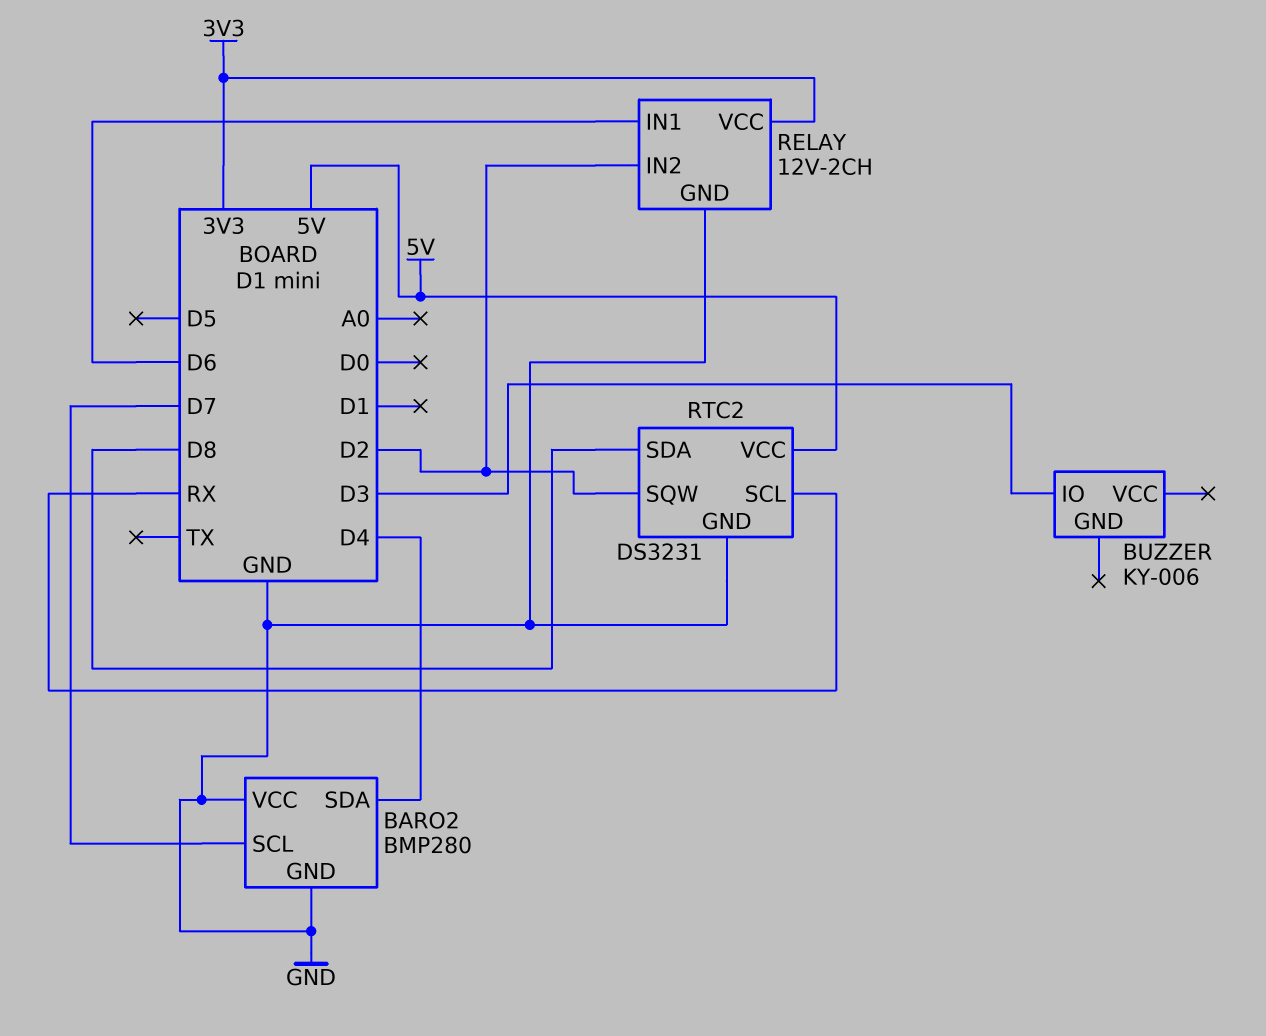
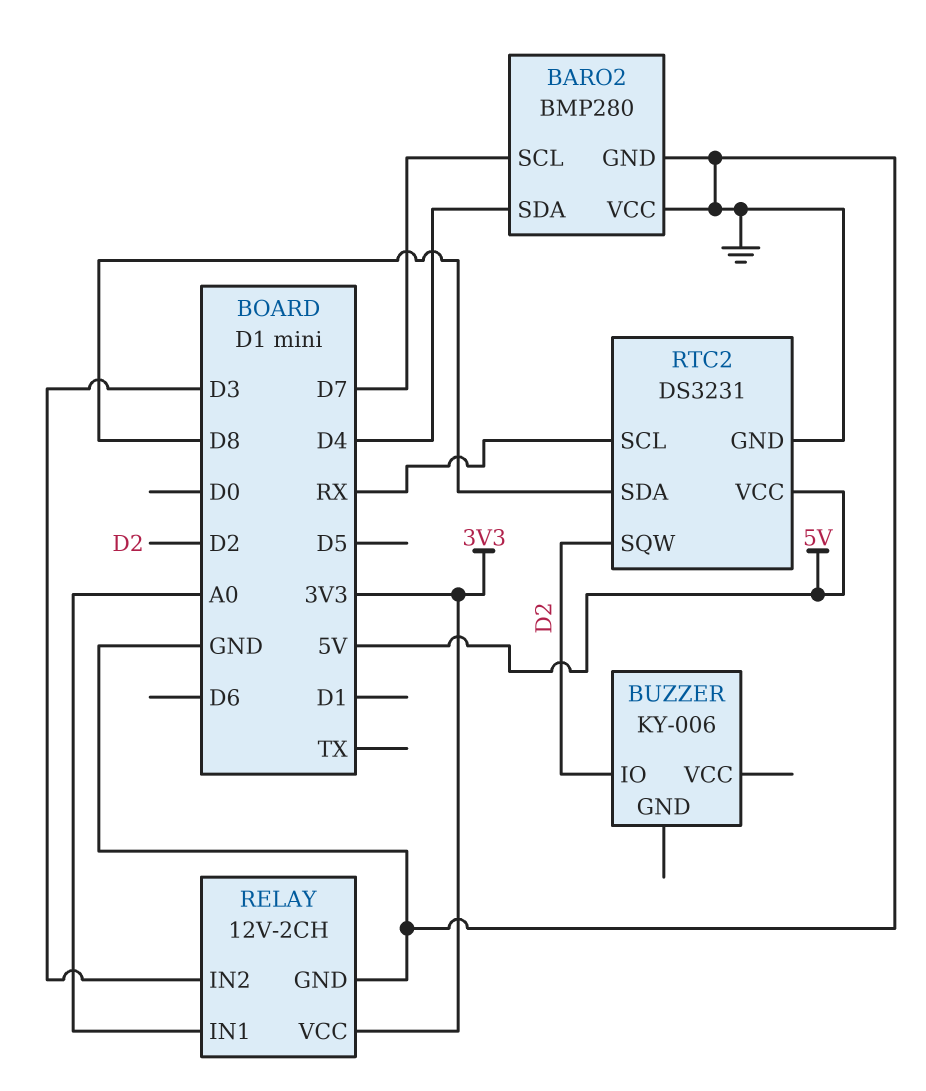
BUZZER pin IO: D3 -> D2
RELAY pin IN1: D6 -> A0
RELAY pin IN2: D2 -> D3

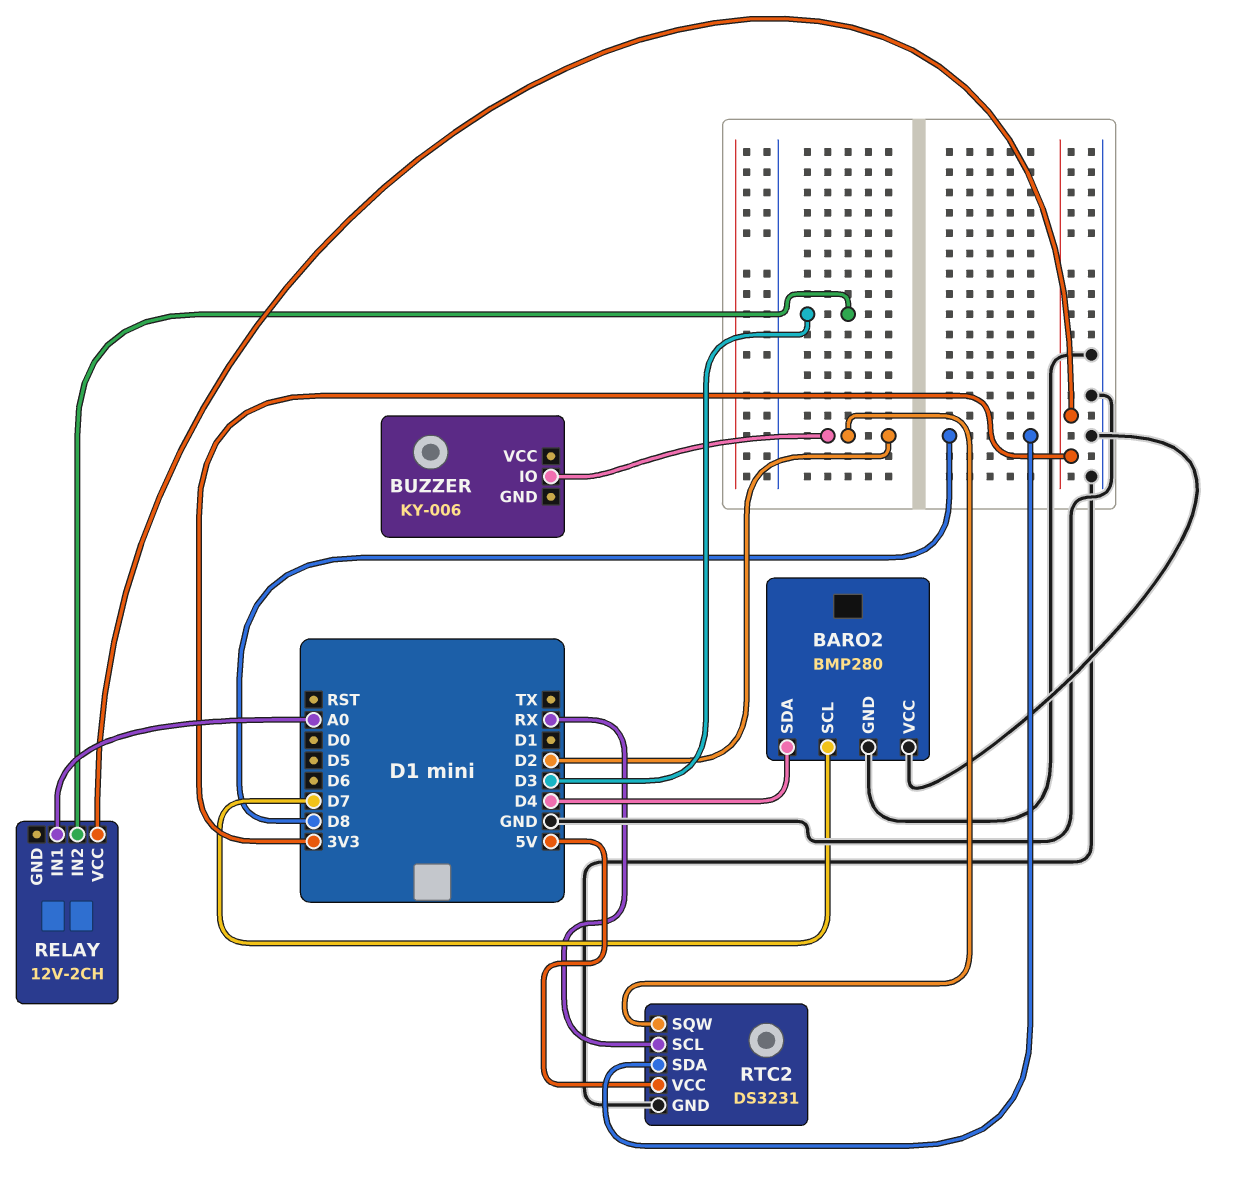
RELAY pin GND: GND -> none

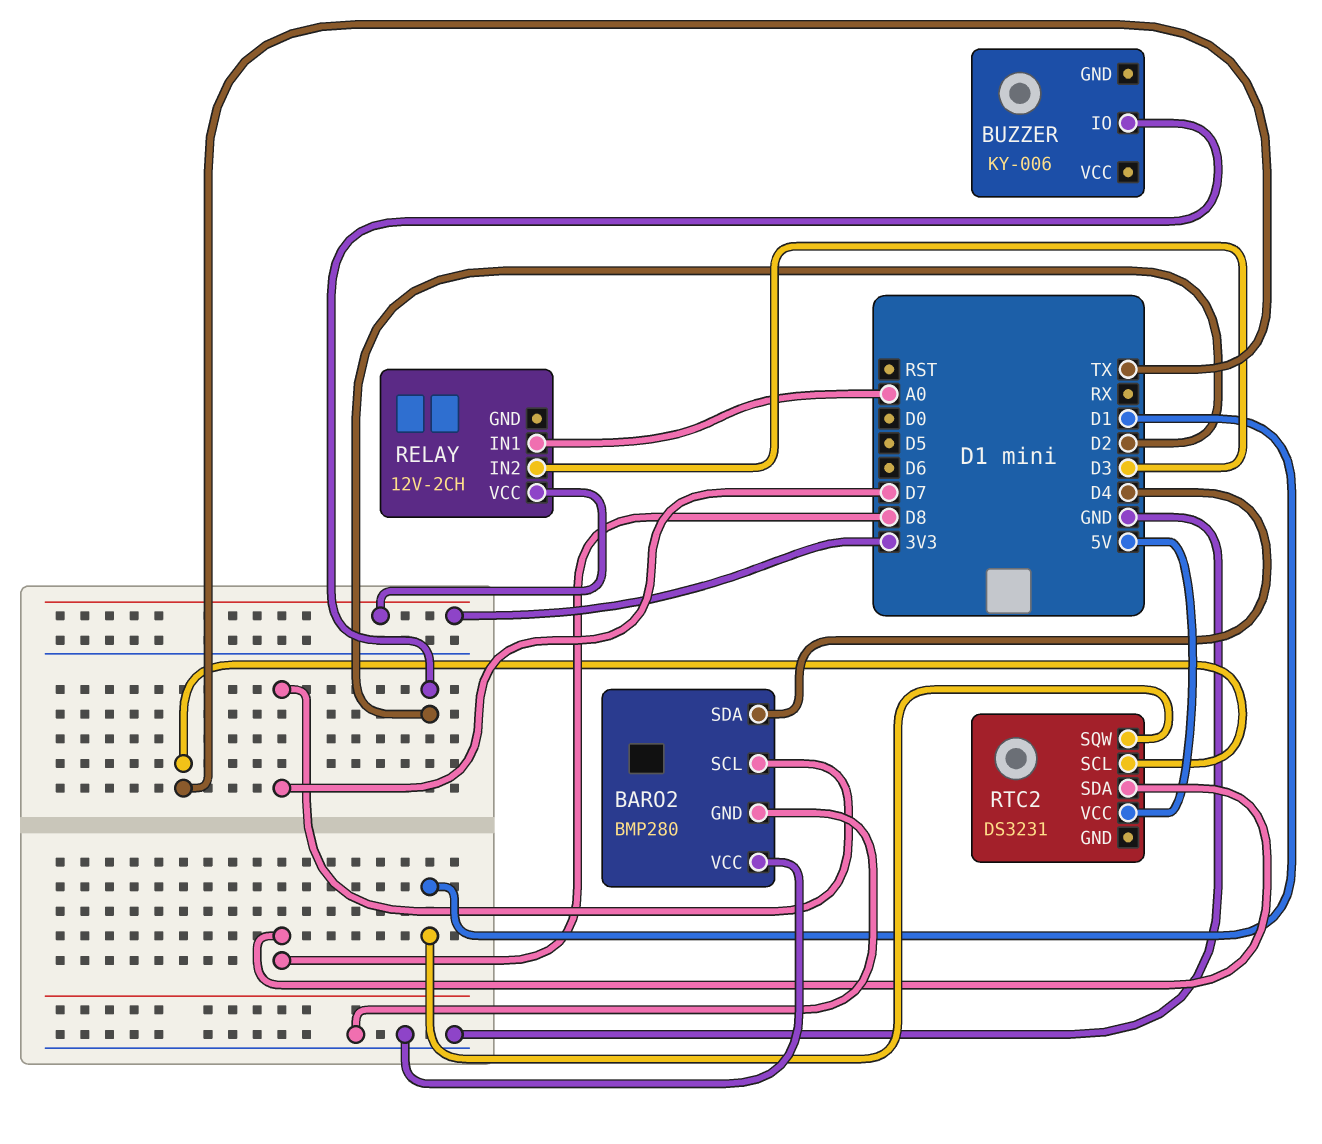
RTC2 pin GND: GND -> none
RTC2 pin SCL: RX -> TX
RTC2 pin SQW: D2 -> D1

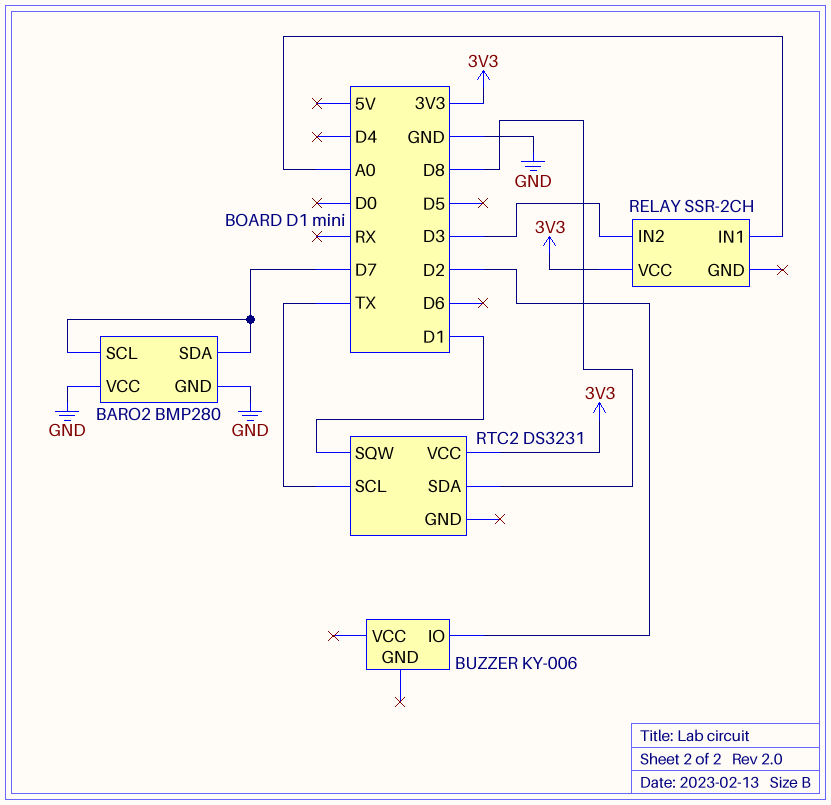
BARO2 pin SDA: D4 -> D7
RELAY: 12V-2CH -> SSR-2CH
RTC2 pin VCC: 5V -> 3V3

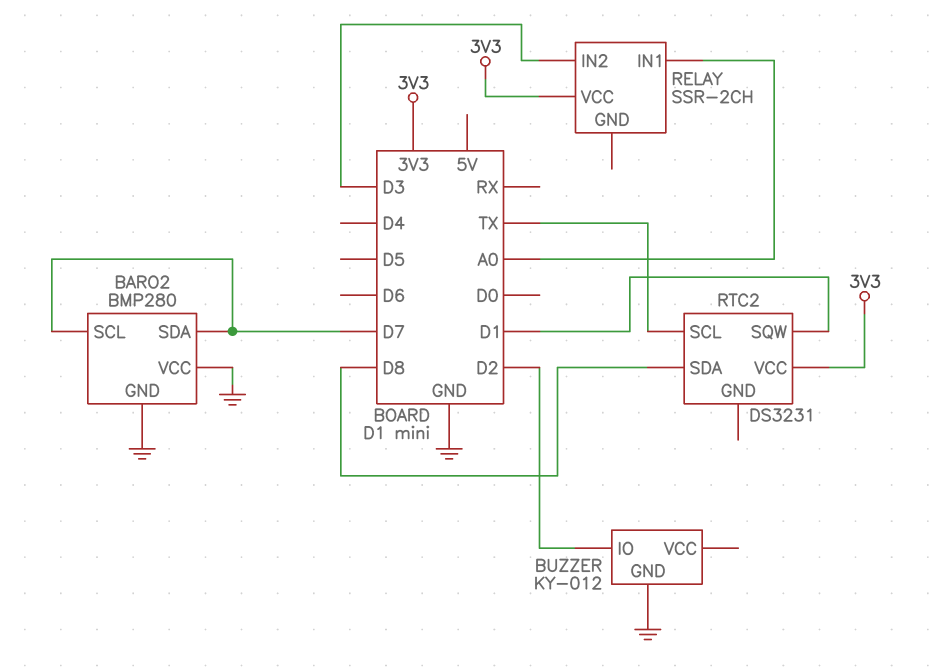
BUZZER: KY-006 -> KY-012
BUZZER pin GND: none -> GND

